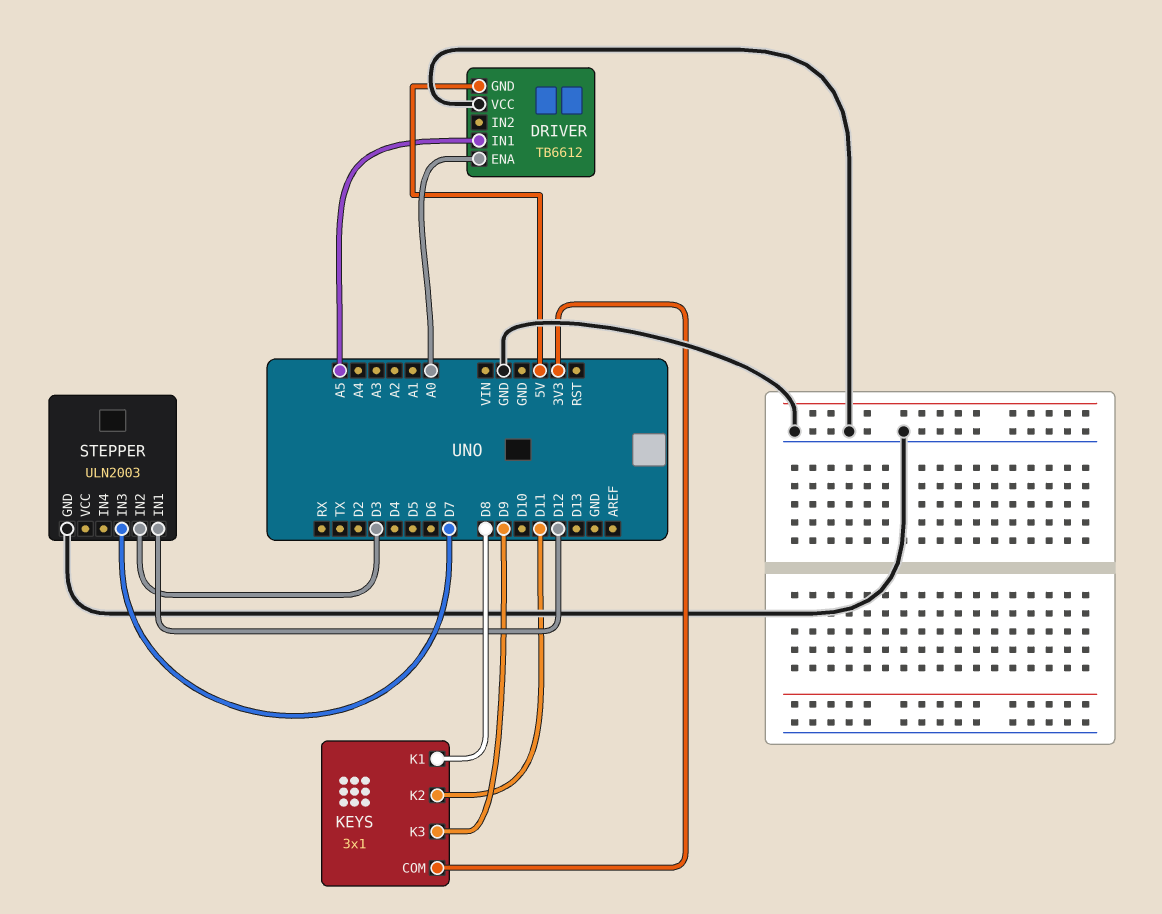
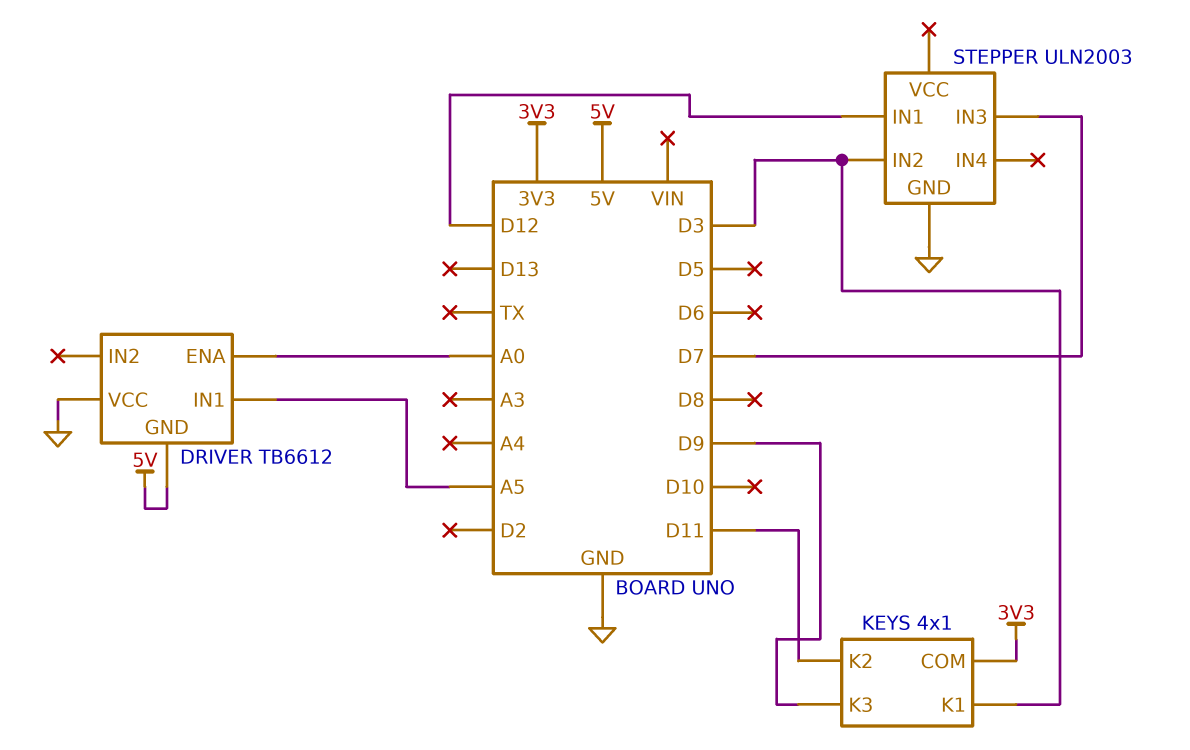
KEYS: 3x1 -> 4x1
KEYS pin K1: D8 -> D3

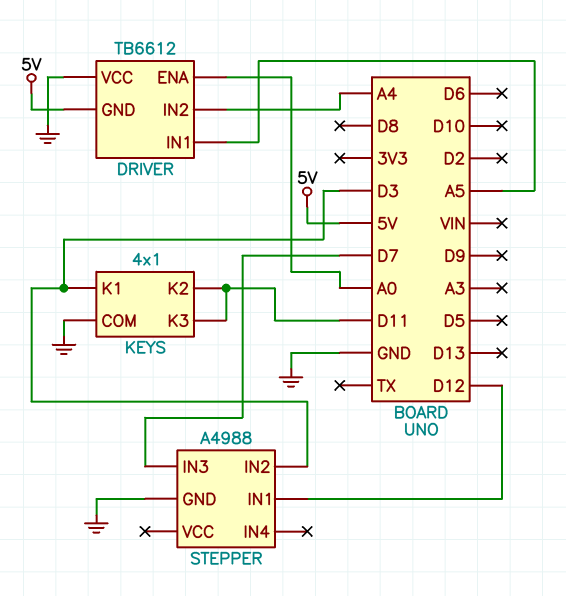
DRIVER pin IN2: none -> A4
KEYS pin COM: 3V3 -> GND
KEYS pin K3: D9 -> D11
STEPPER: ULN2003 -> A4988

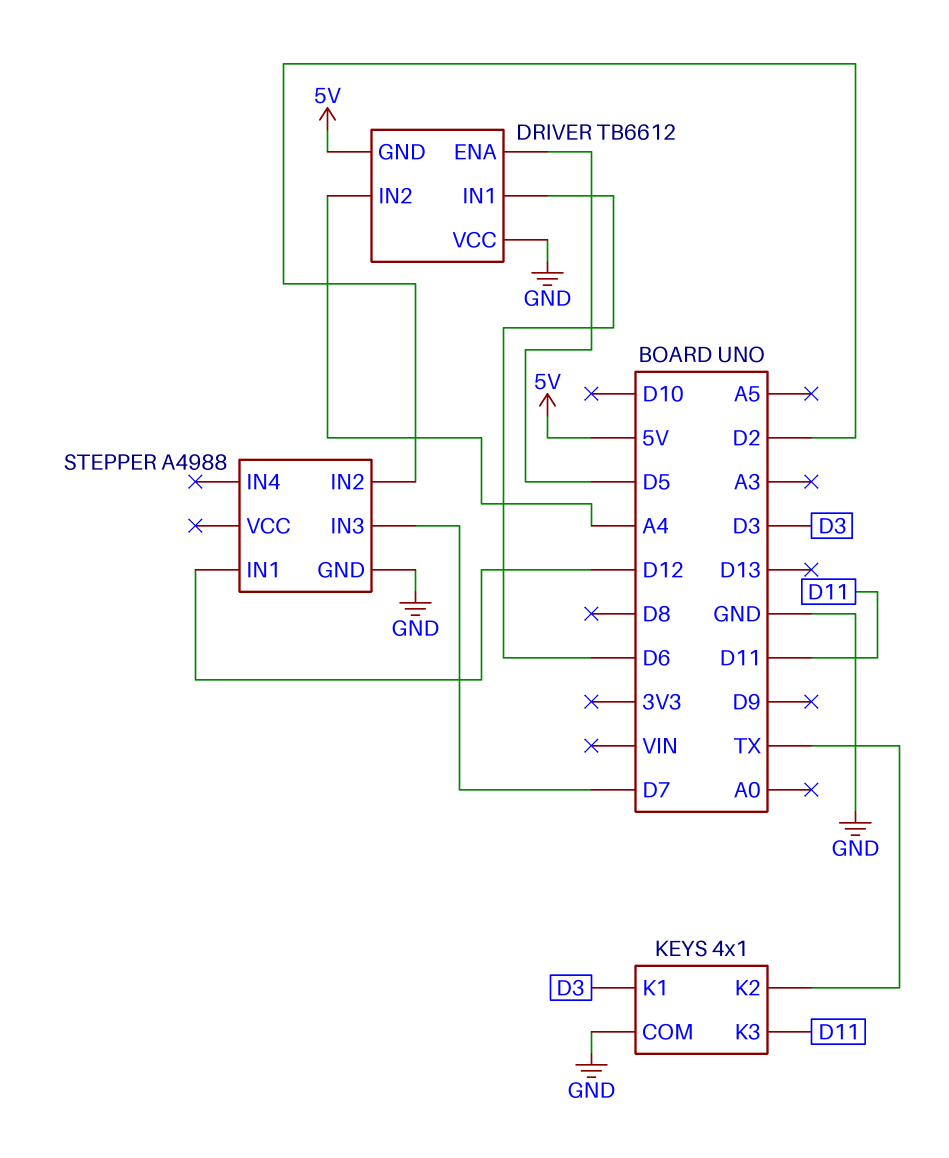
DRIVER pin ENA: A0 -> D5
DRIVER pin IN1: A5 -> D6
KEYS pin K2: D11 -> TX
STEPPER pin IN2: D3 -> D2

